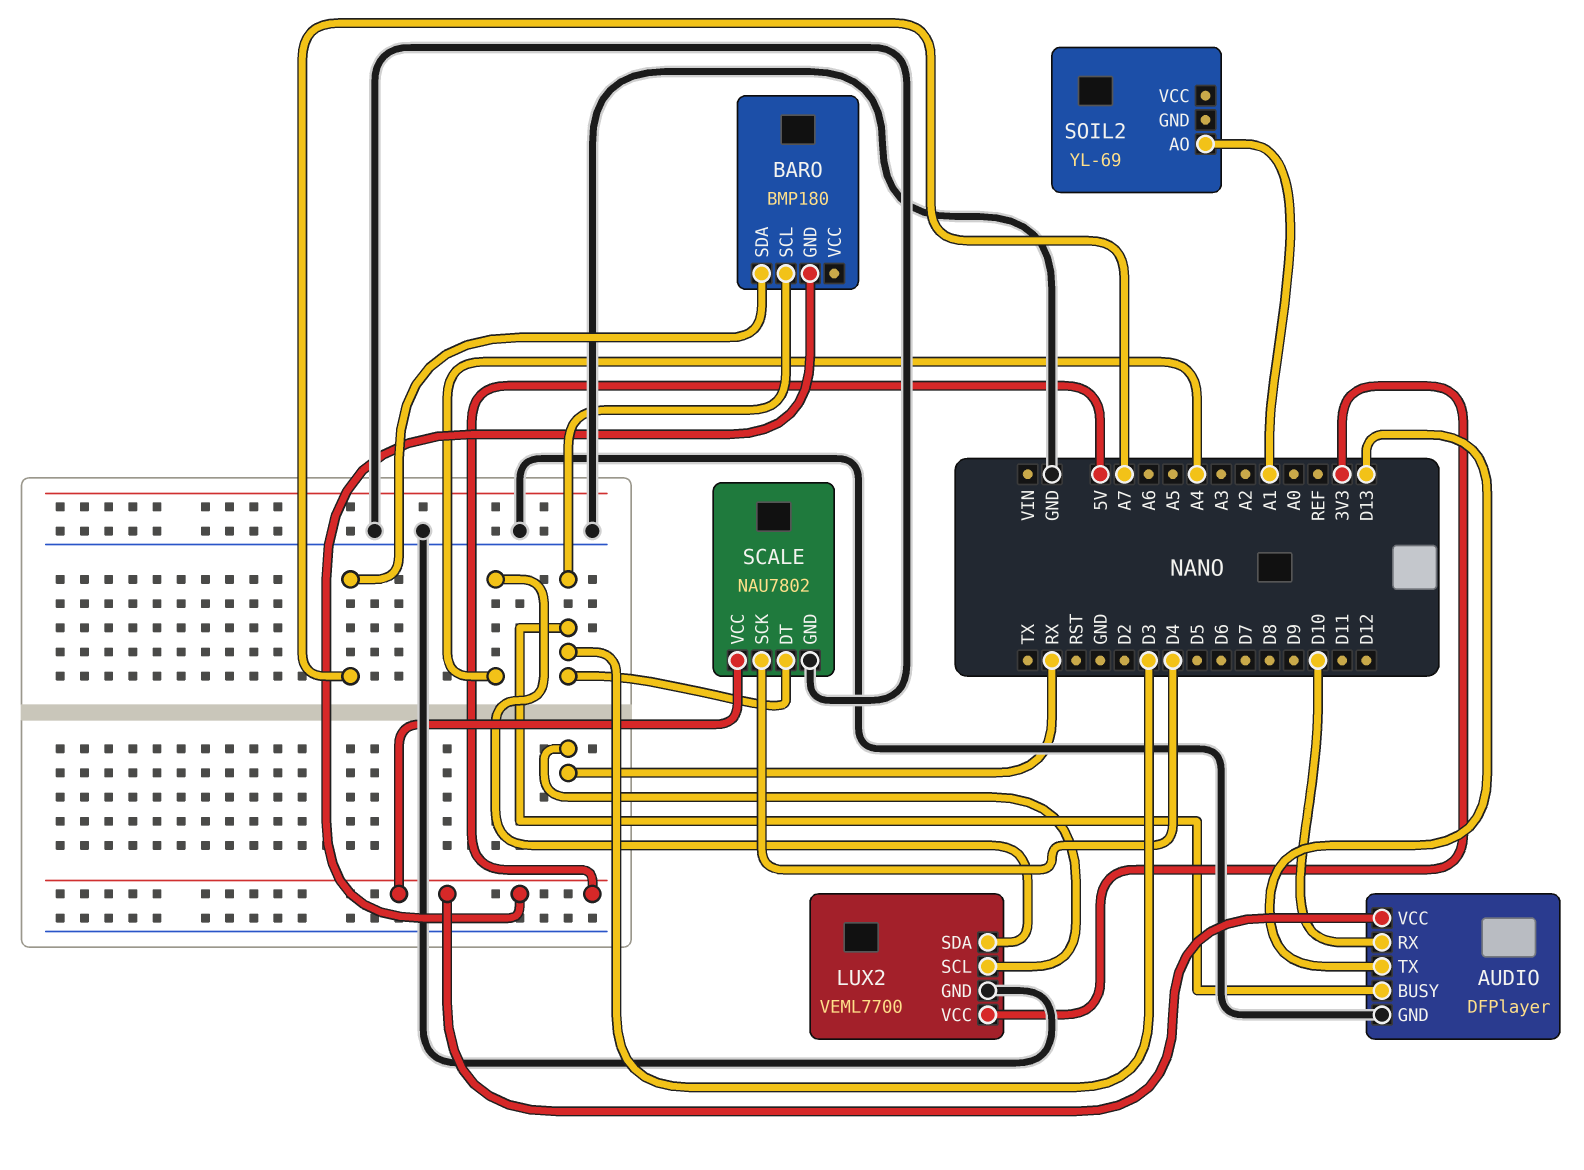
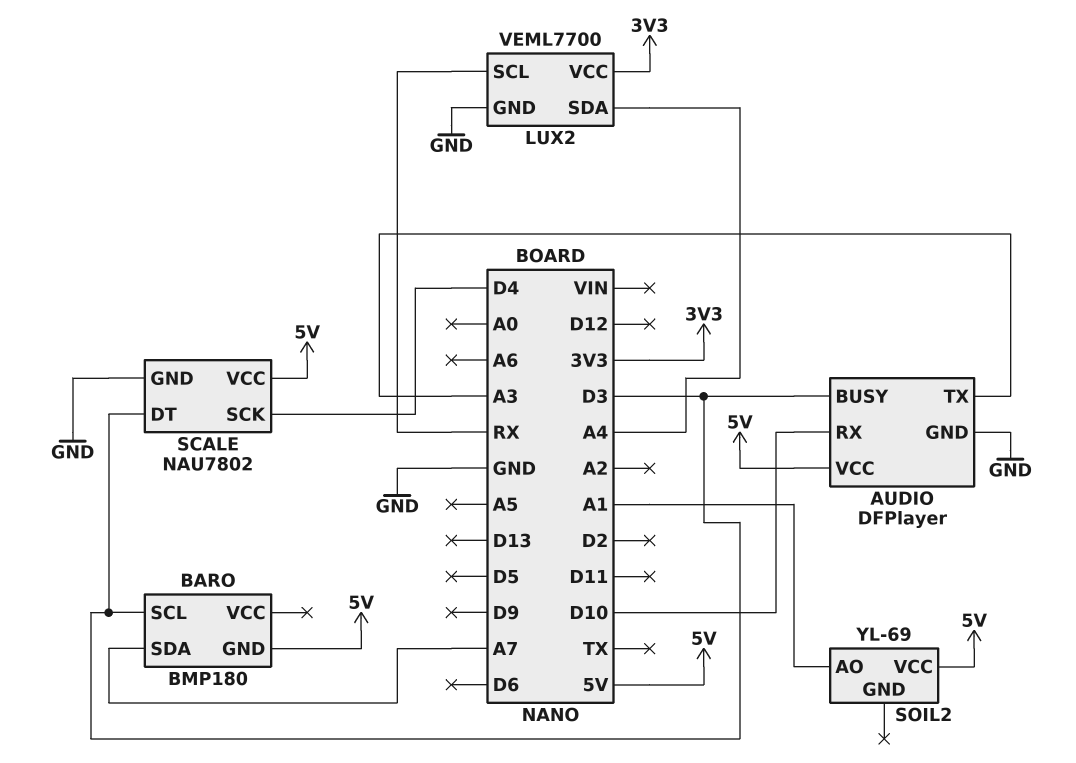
AUDIO pin TX: D13 -> A3
SOIL2 pin VCC: none -> 5V

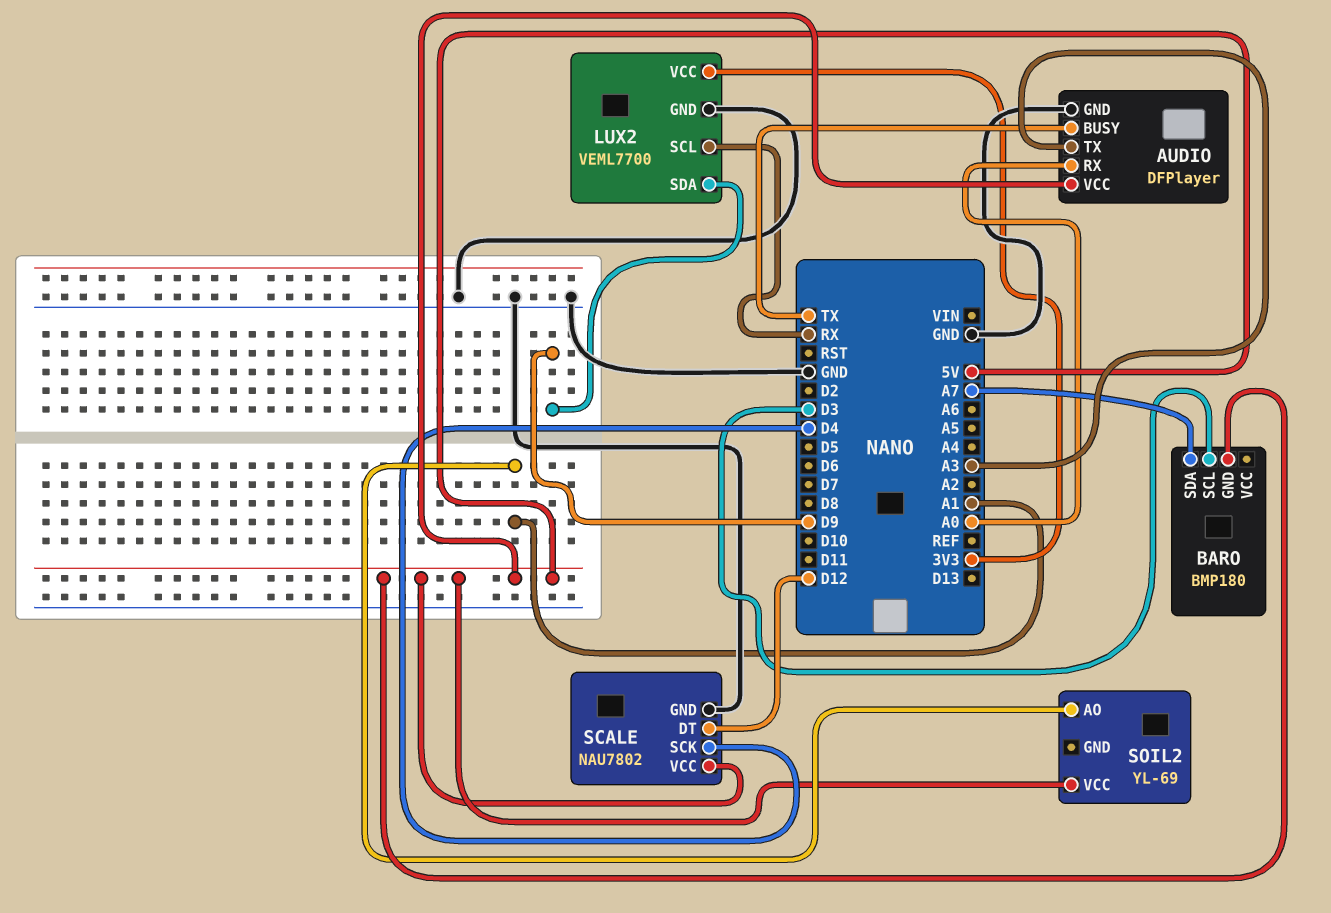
AUDIO pin BUSY: D3 -> TX
AUDIO pin RX: D10 -> A0
LUX2 pin SDA: A4 -> D9
SCALE pin DT: D3 -> D12

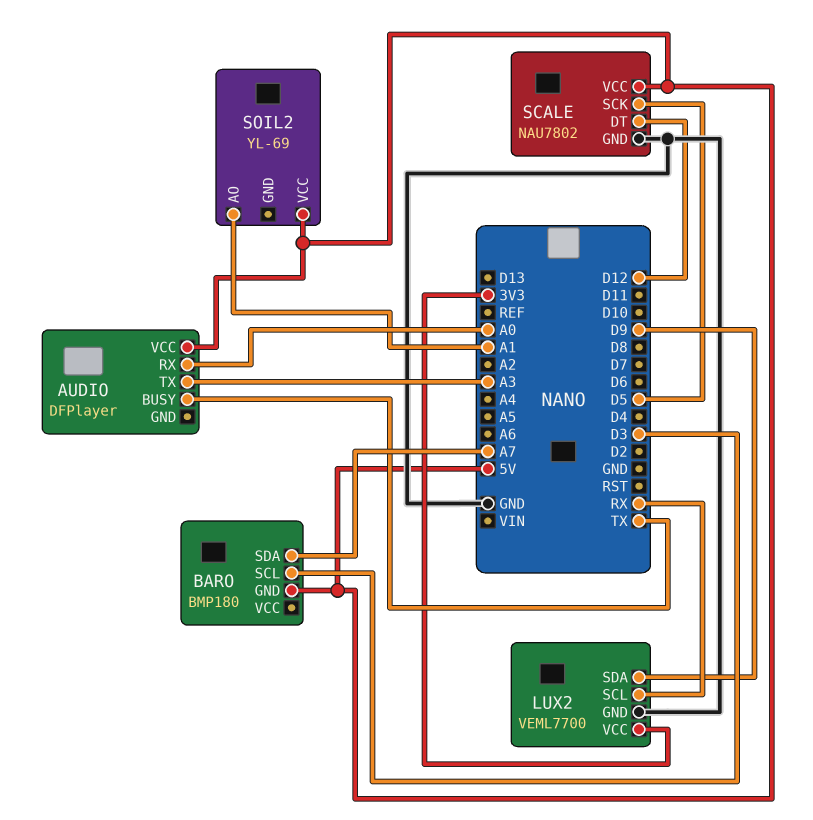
AUDIO pin GND: GND -> none
SCALE pin SCK: D4 -> D5

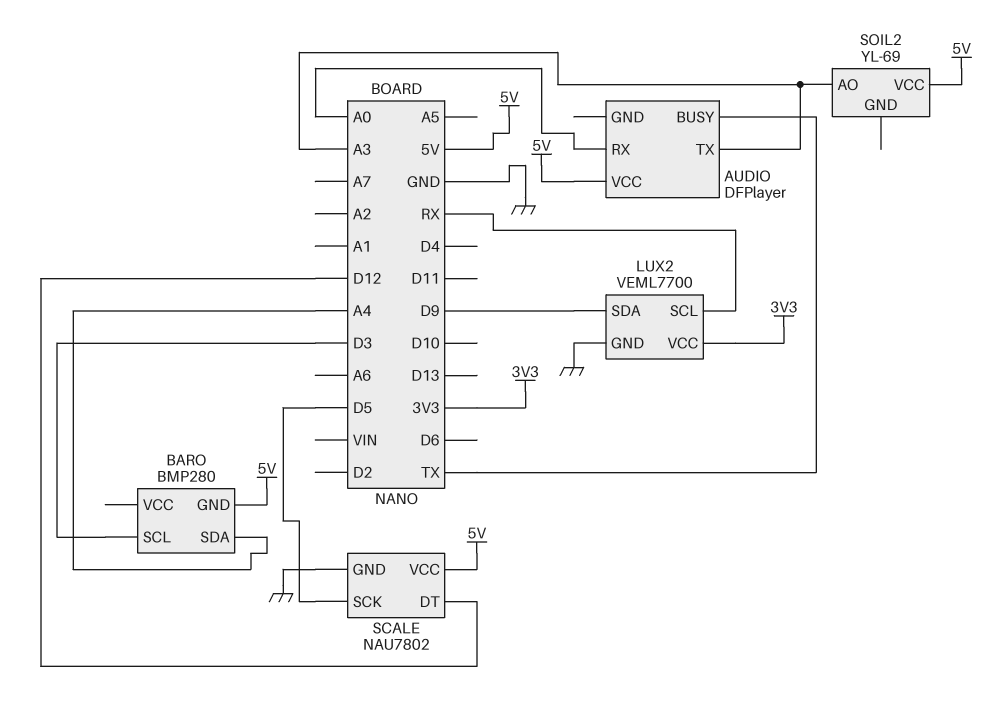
BARO: BMP180 -> BMP280
BARO pin SDA: A7 -> A4
SOIL2 pin AO: A1 -> A3

